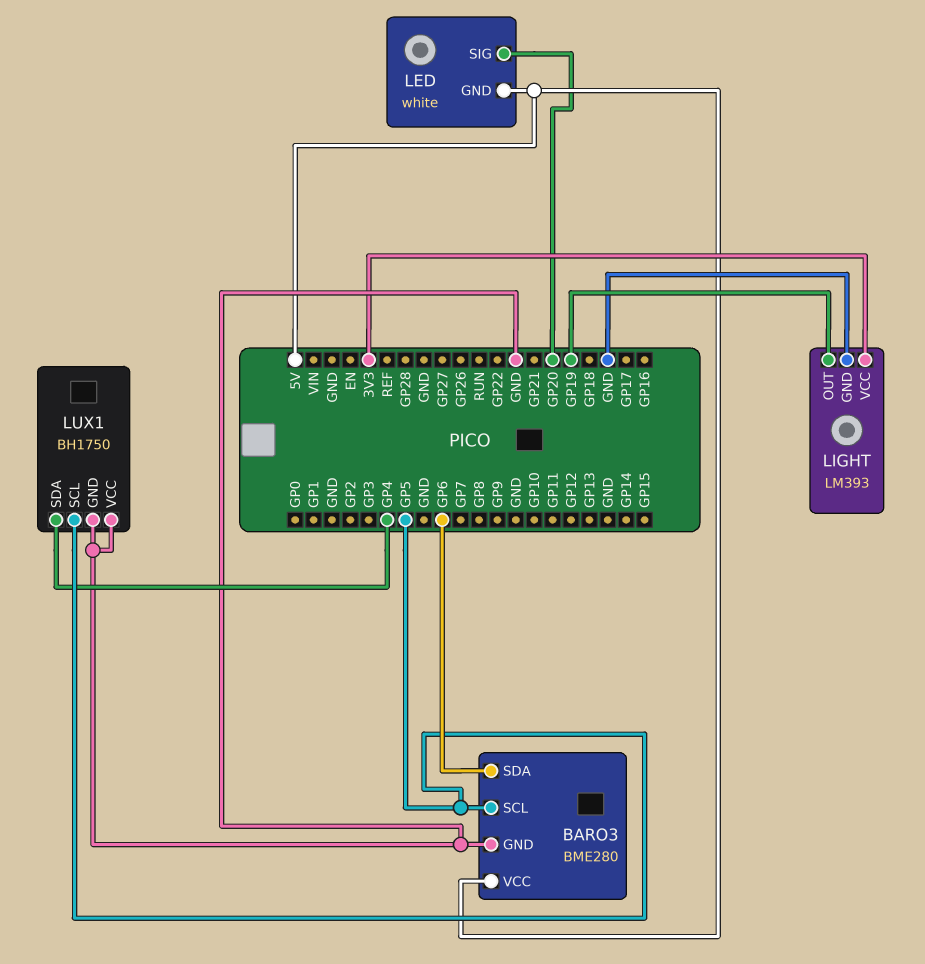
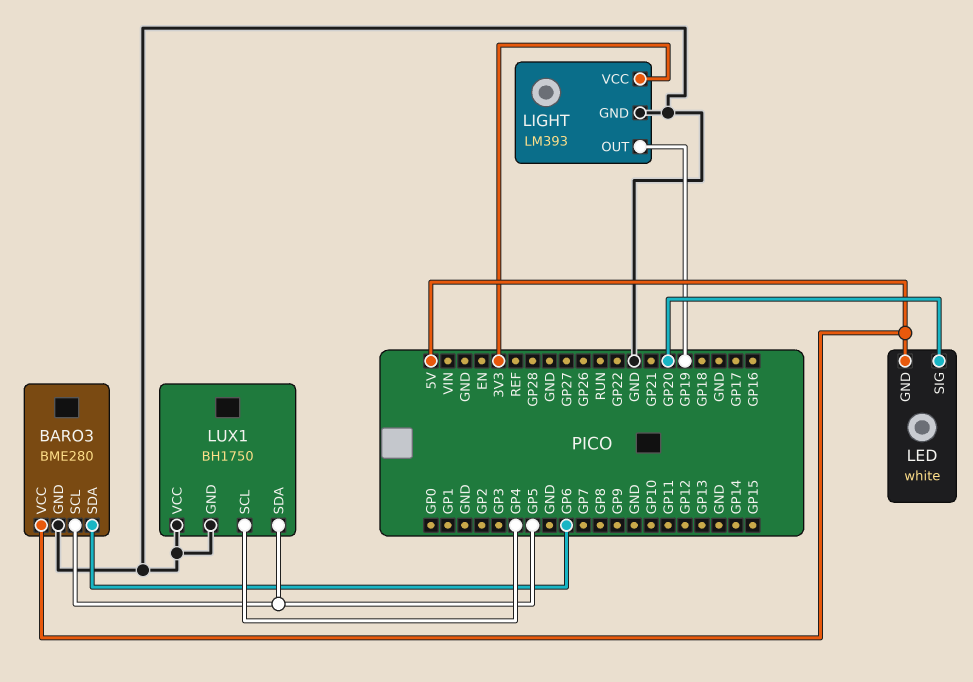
LUX1 pin SCL: GP5 -> GP4
LUX1 pin SDA: GP4 -> GP5

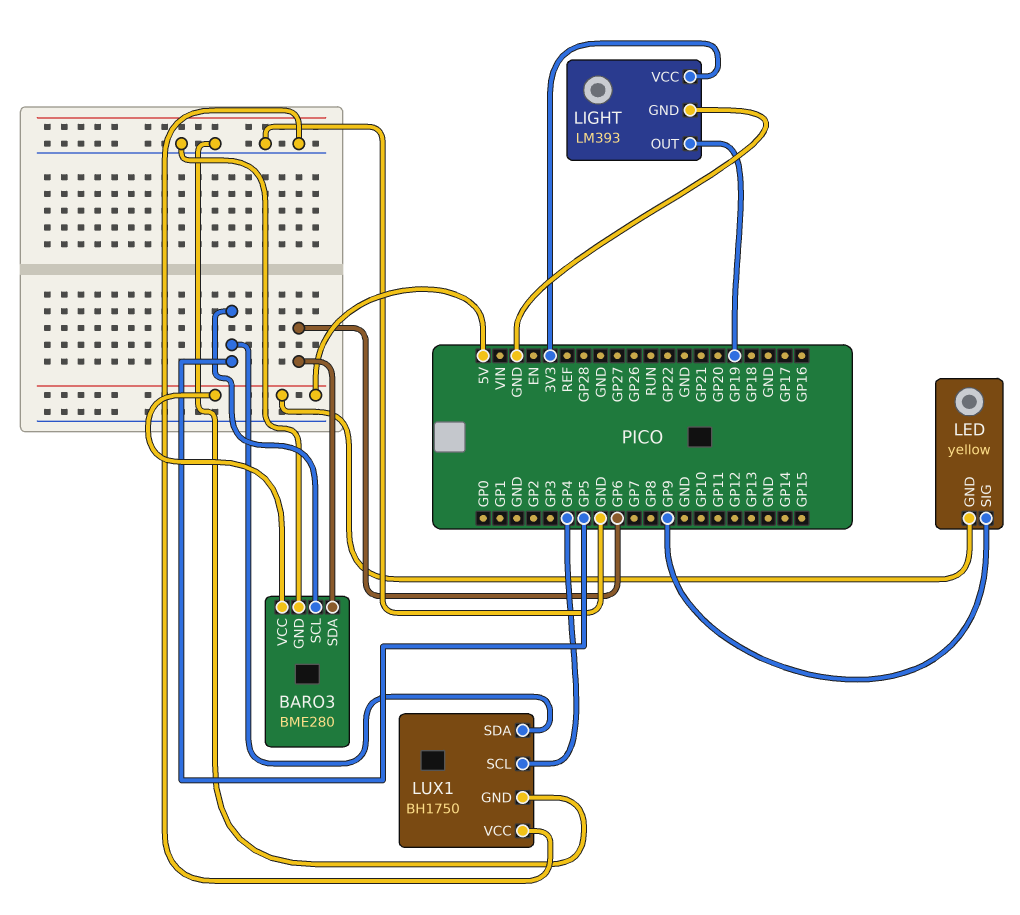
LED: white -> yellow
LED pin SIG: GP20 -> GP9

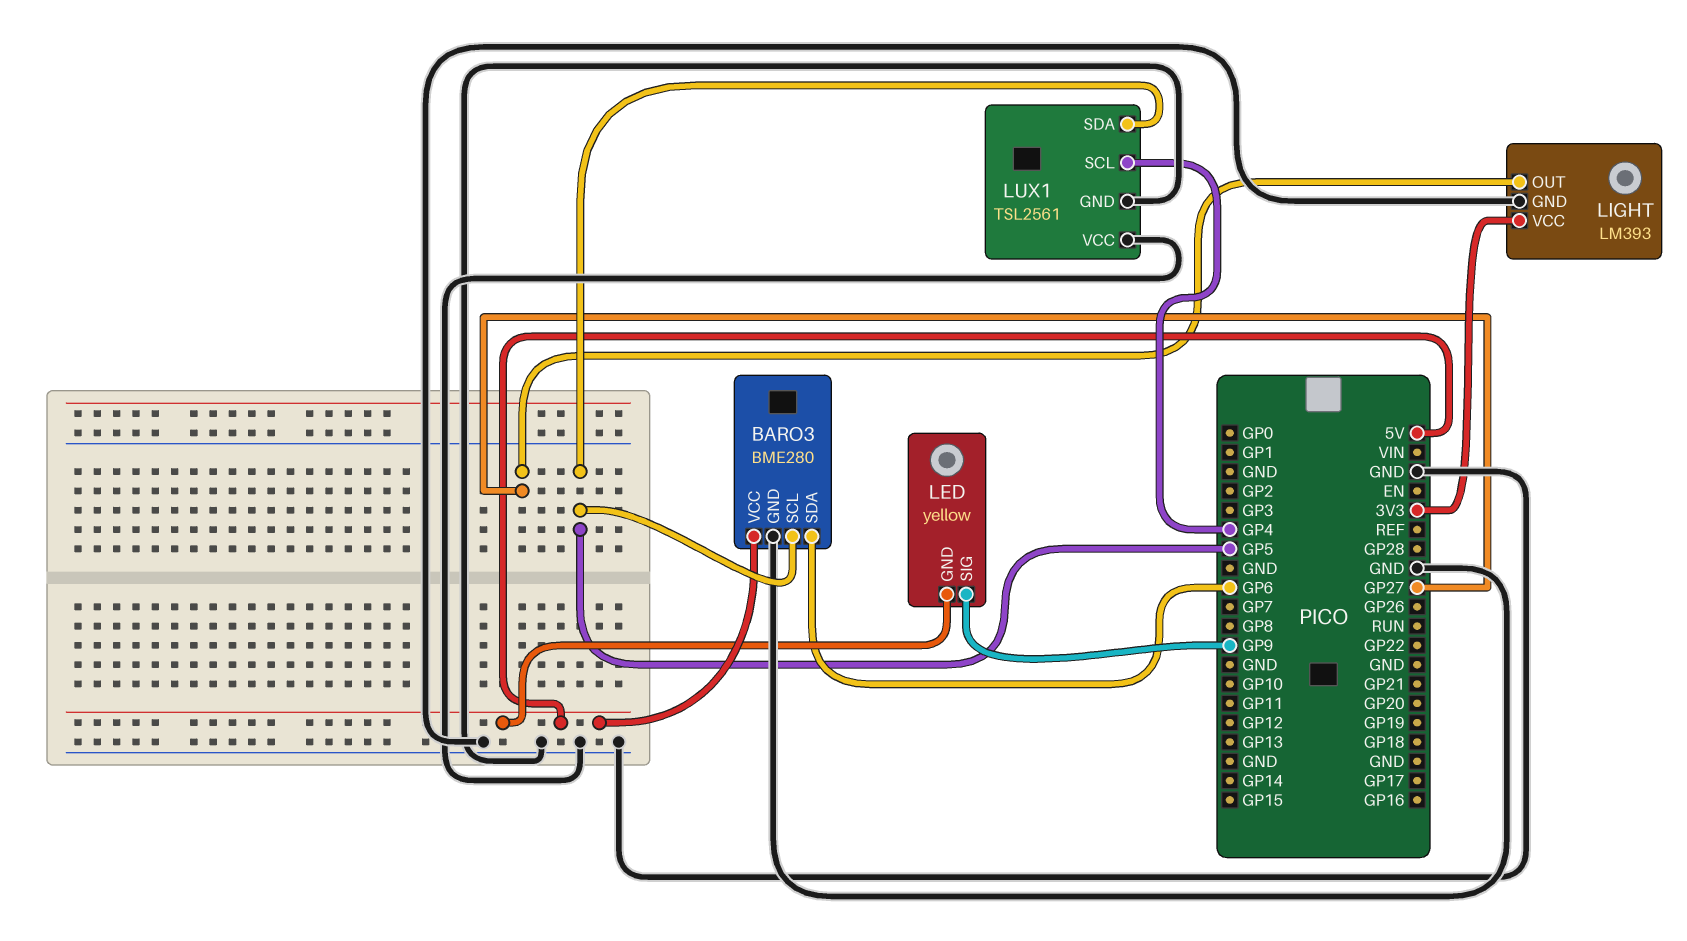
LIGHT pin OUT: GP19 -> GP27
LUX1: BH1750 -> TSL2561

